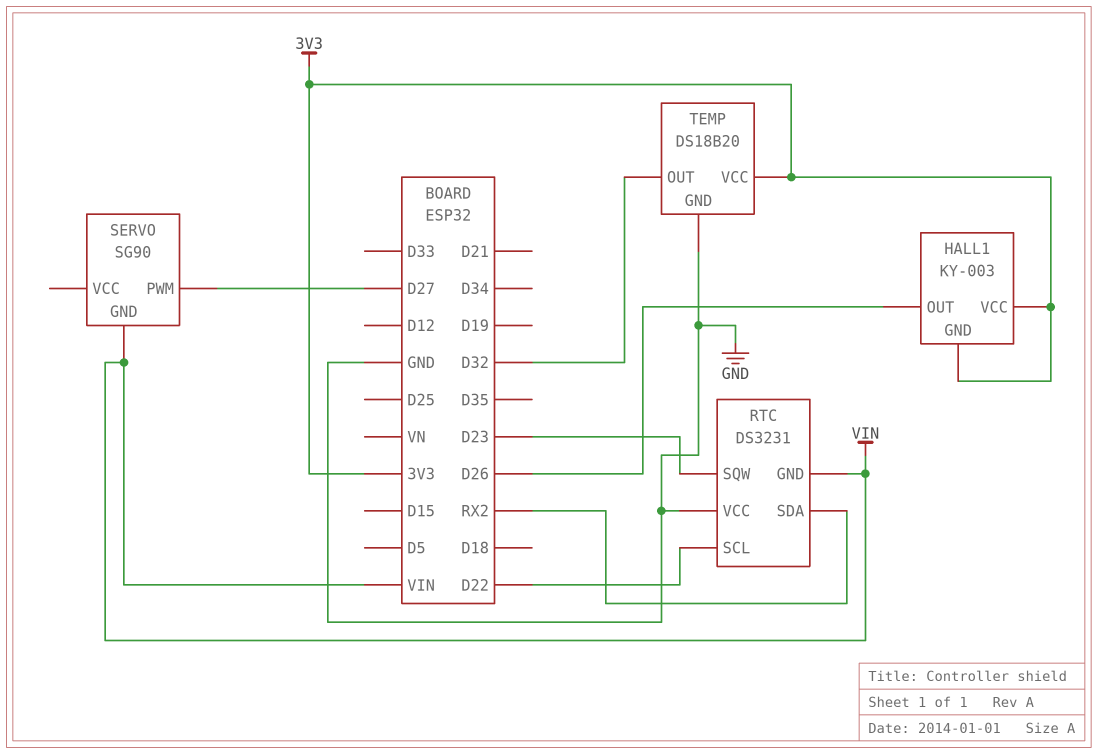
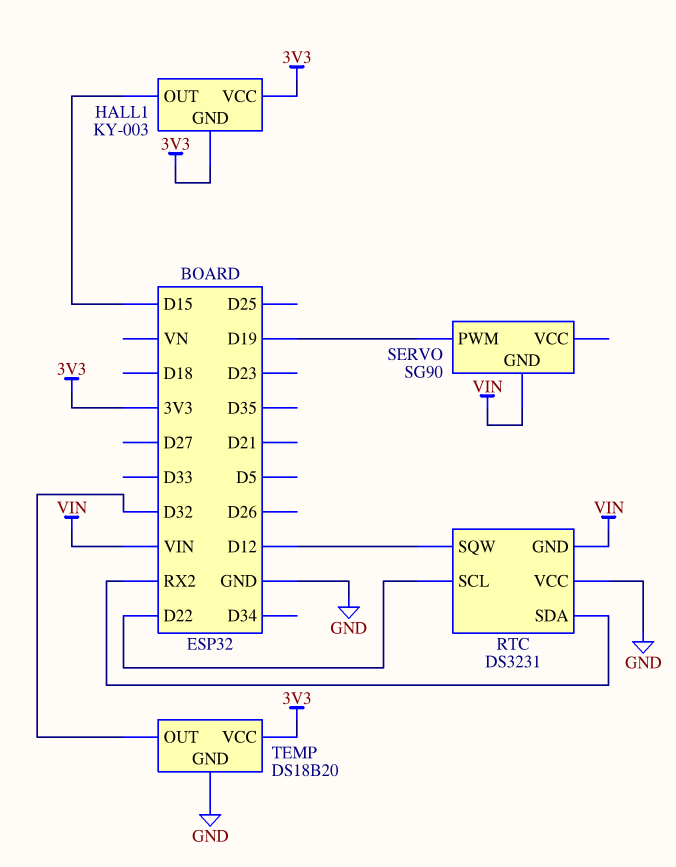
HALL1 pin OUT: D26 -> D15
RTC pin SQW: D23 -> D12
SERVO pin PWM: D27 -> D19

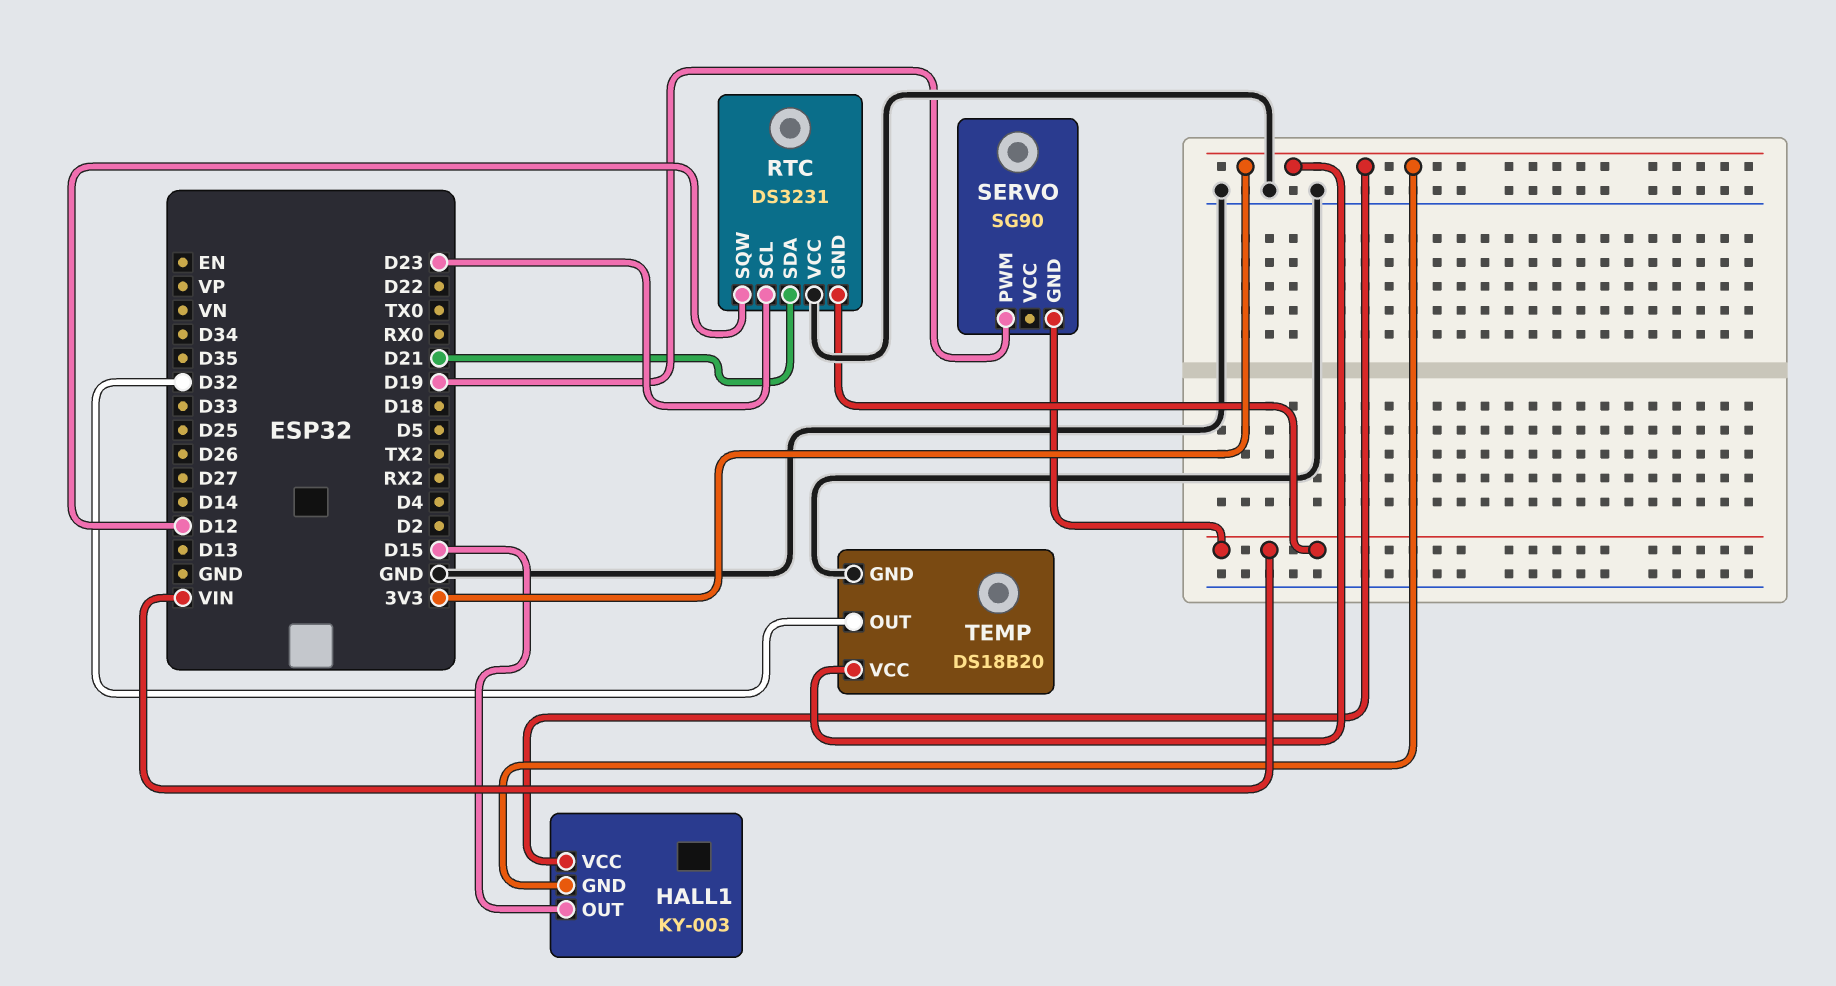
RTC pin SCL: D22 -> D23
RTC pin SDA: RX2 -> D21

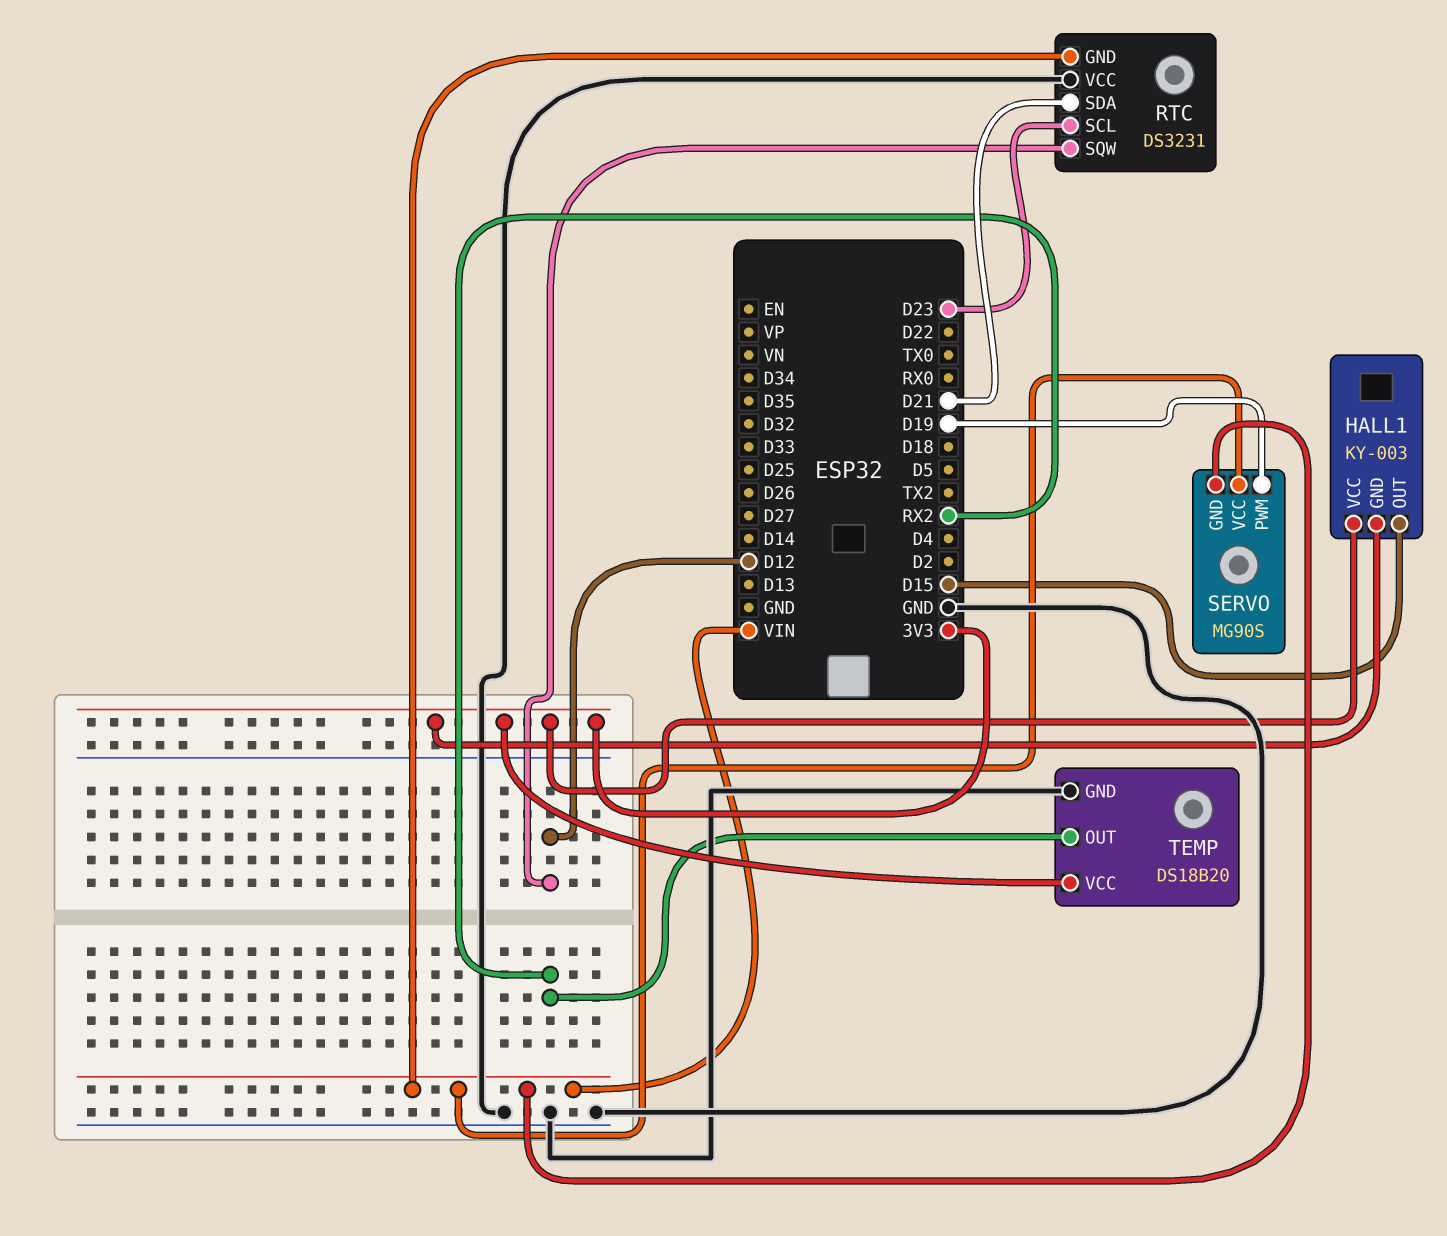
SERVO: SG90 -> MG90S
SERVO pin VCC: none -> VIN
TEMP pin OUT: D32 -> RX2

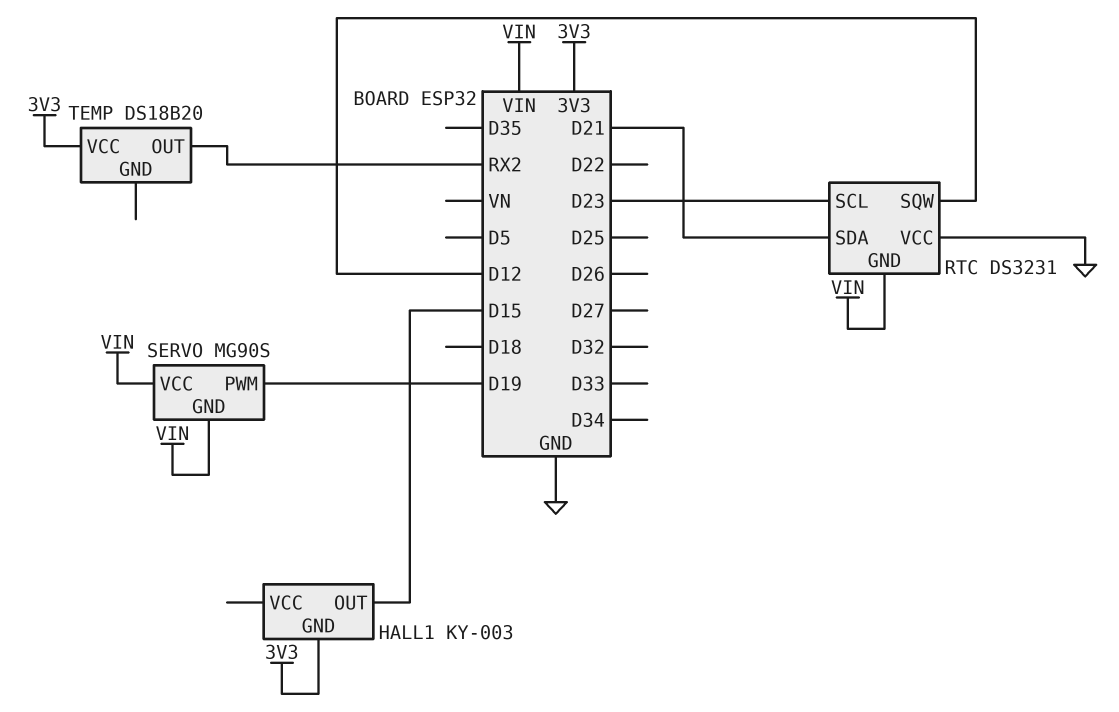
HALL1 pin VCC: 3V3 -> none
TEMP pin GND: GND -> none

